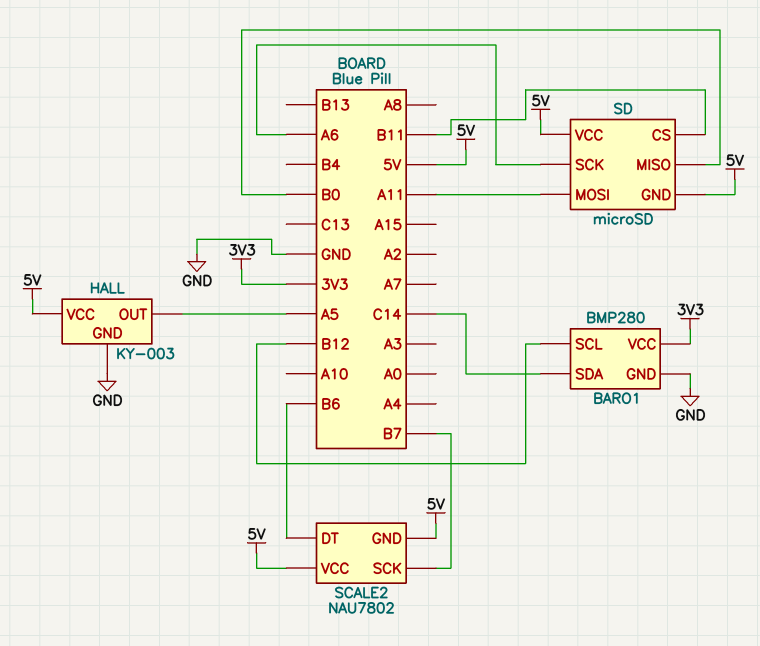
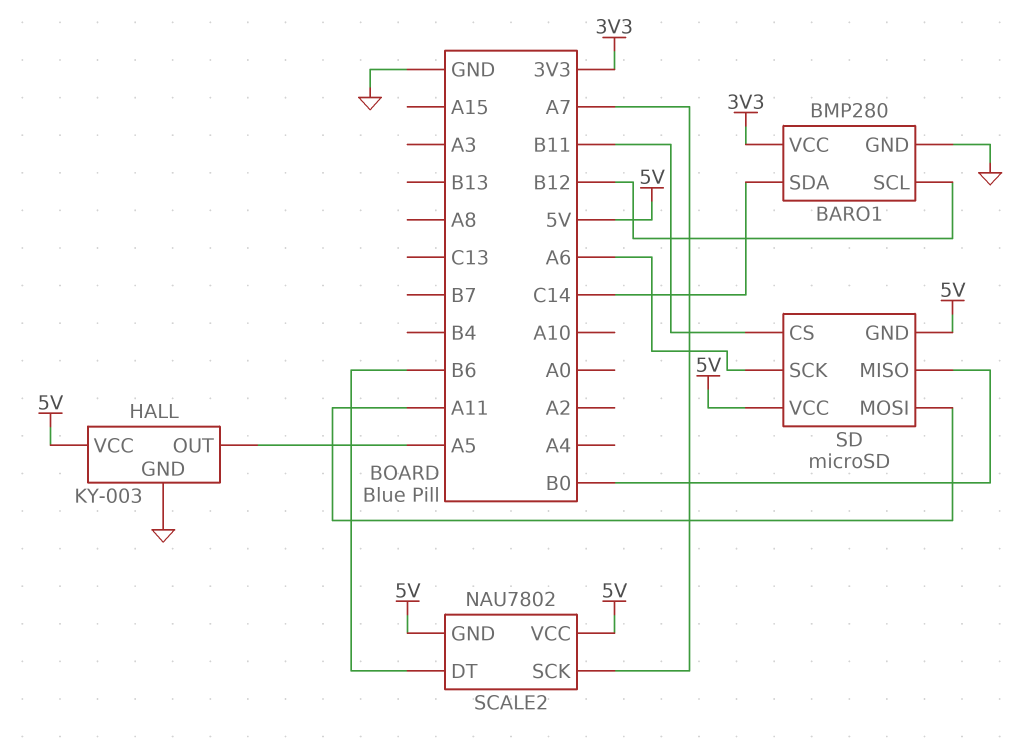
SCALE2 pin SCK: B7 -> A7

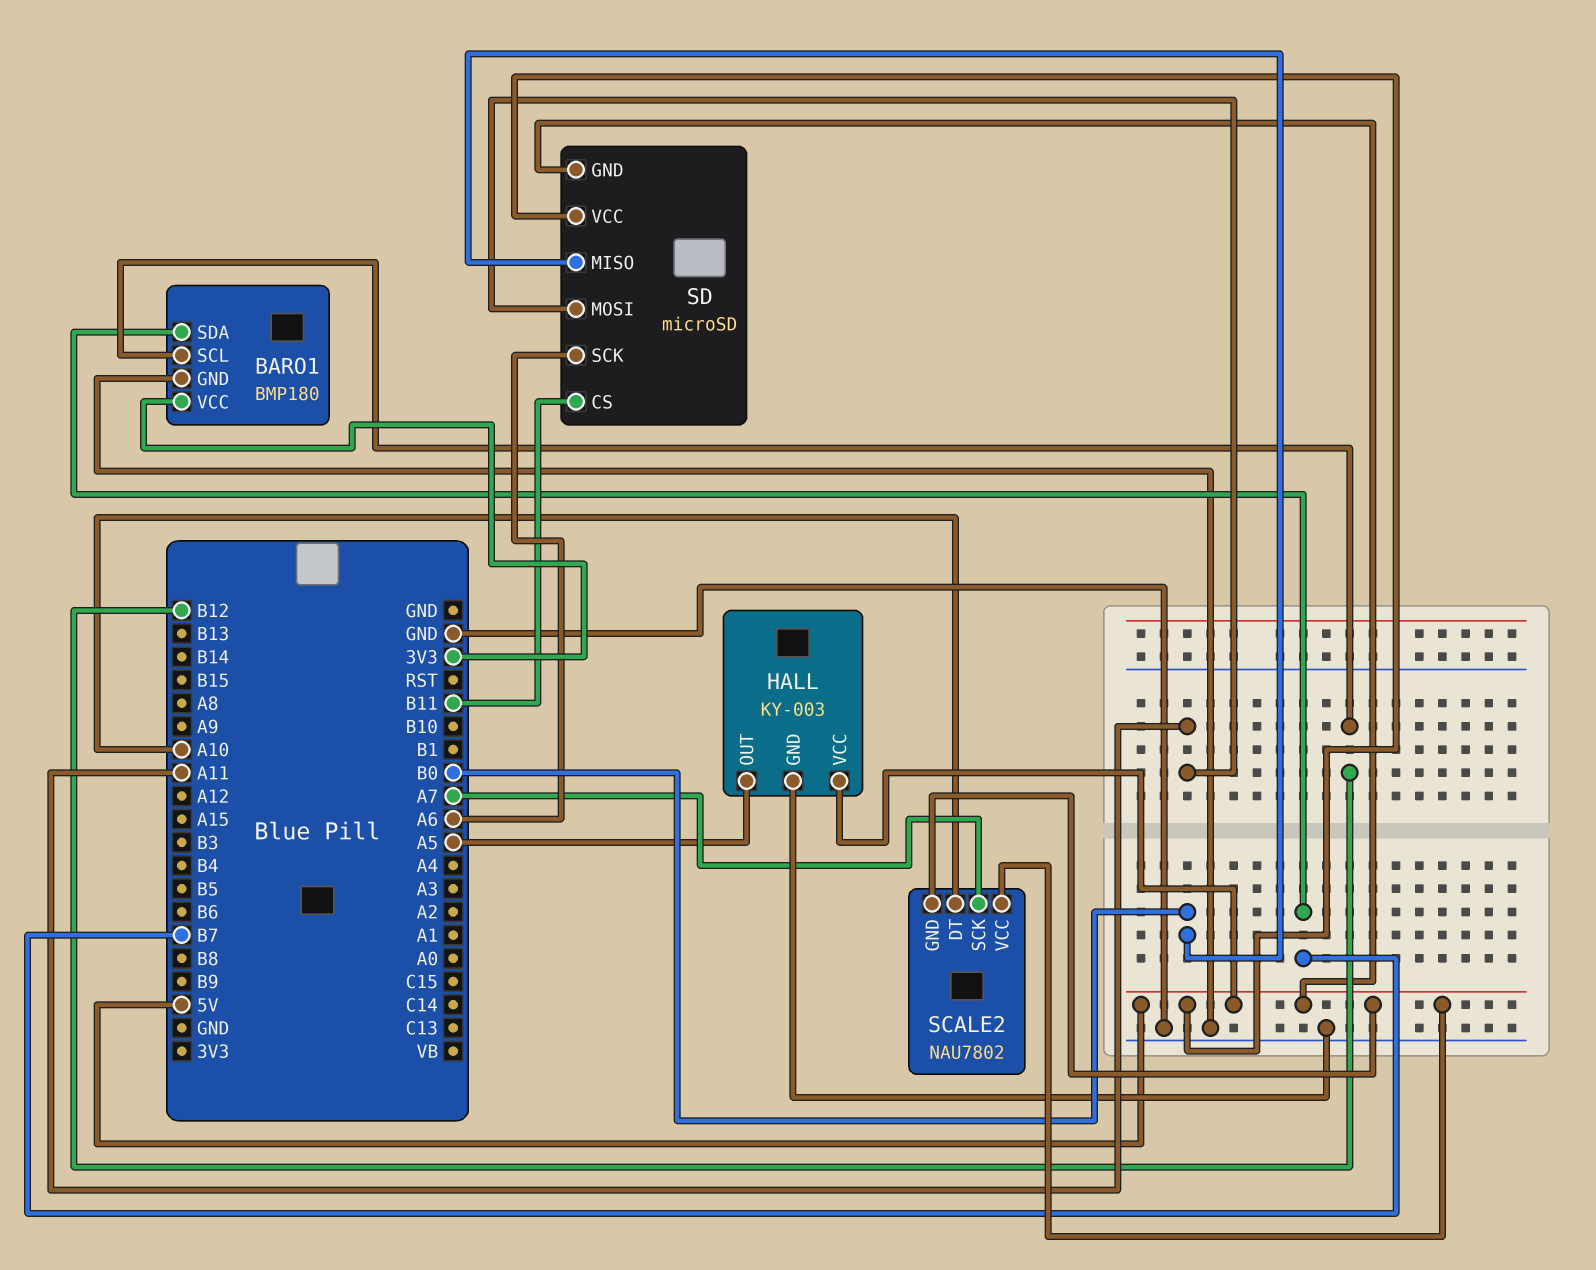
BARO1: BMP280 -> BMP180
BARO1 pin SDA: C14 -> B7
SCALE2 pin DT: B6 -> A10

